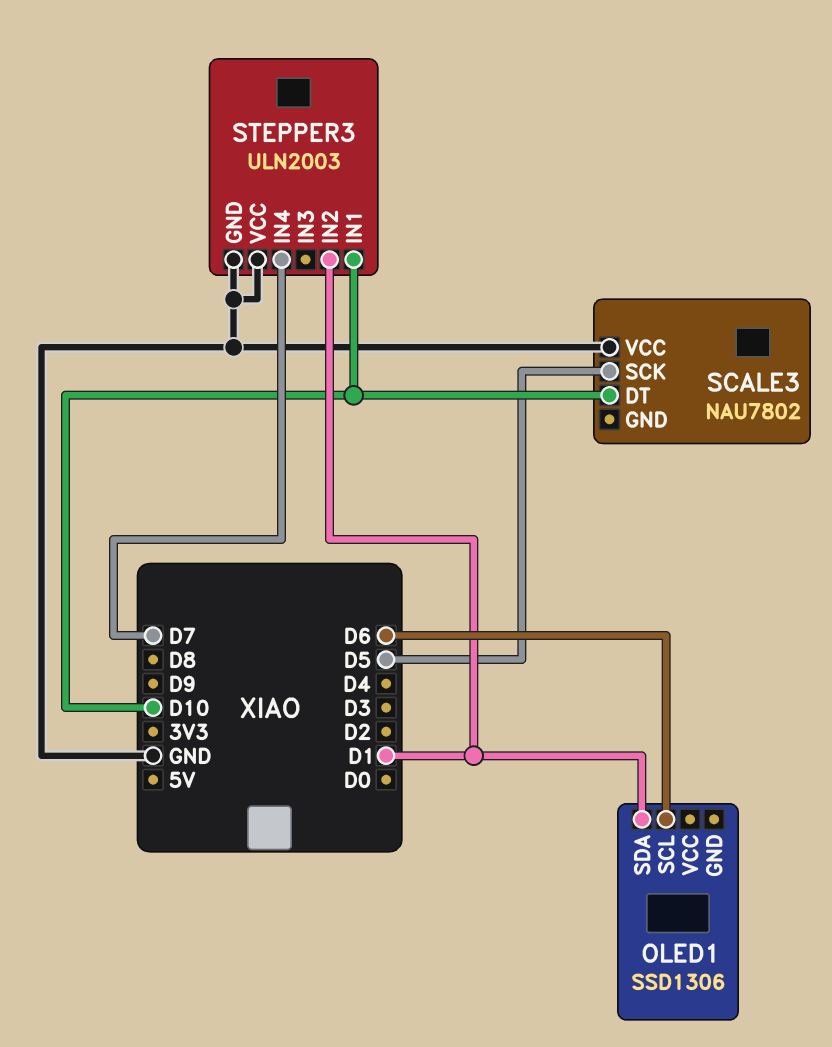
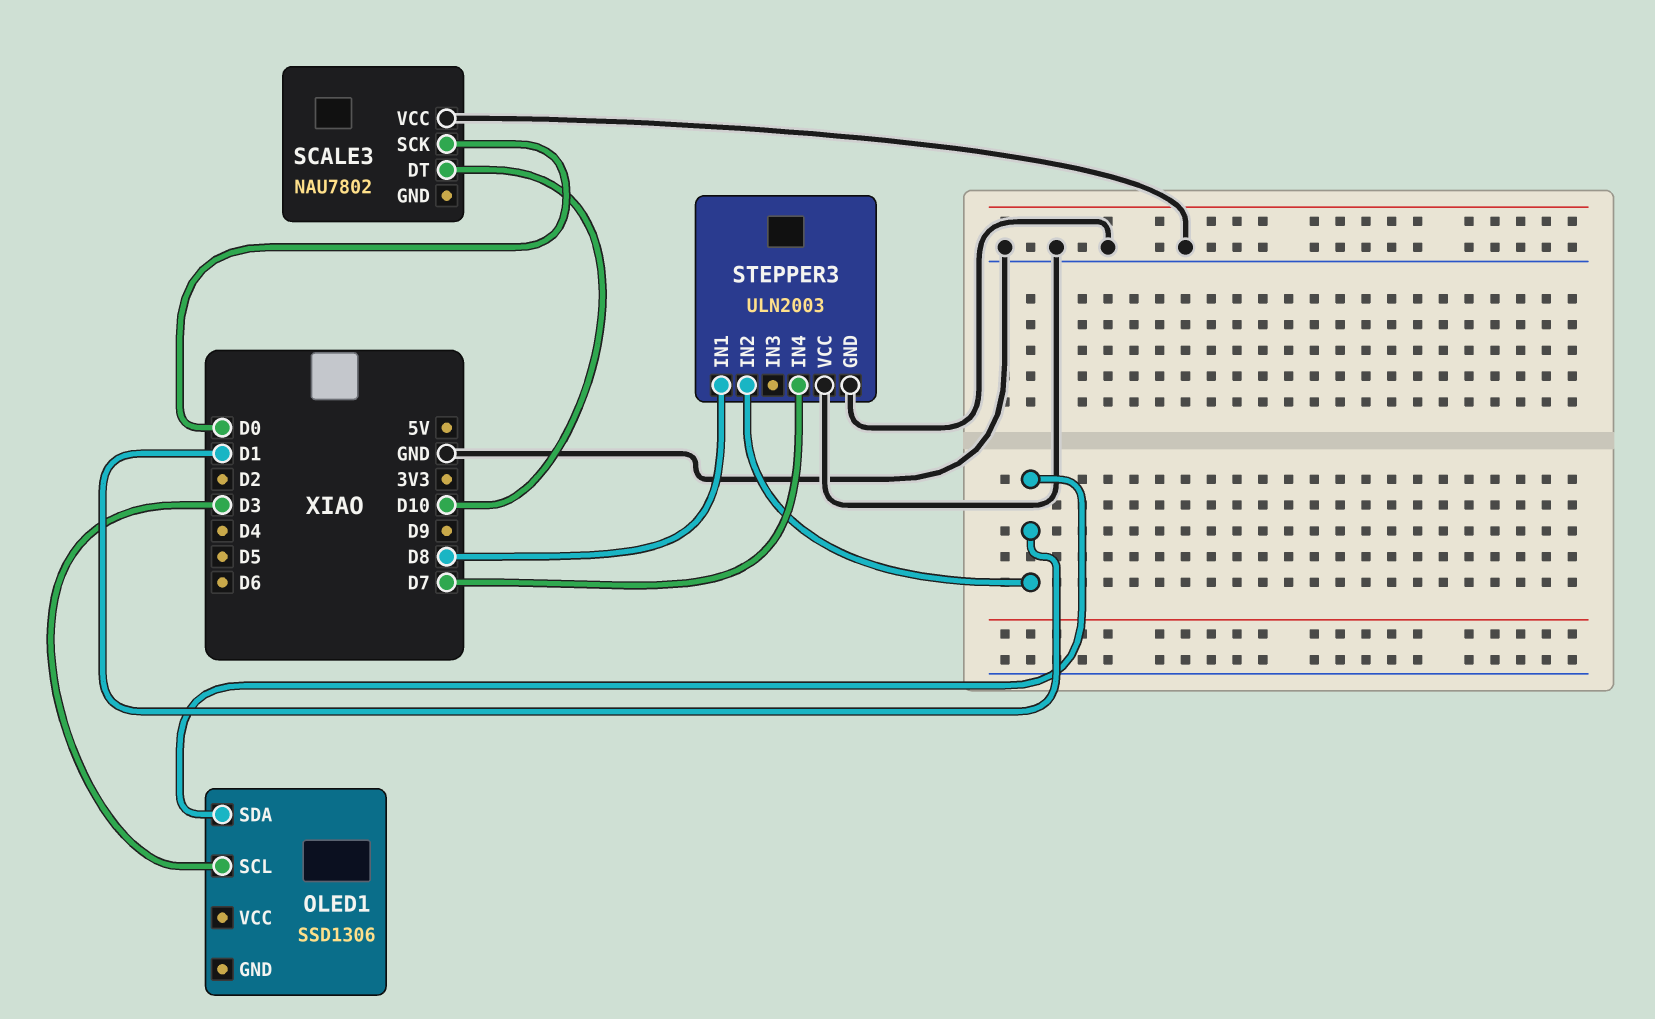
OLED1 pin SCL: D6 -> D3
SCALE3 pin SCK: D5 -> D0
STEPPER3 pin IN1: D10 -> D8

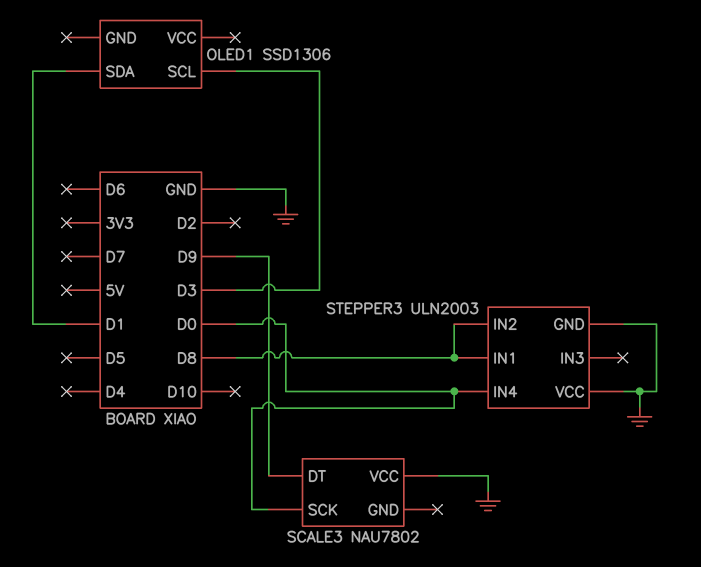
SCALE3 pin DT: D10 -> D9
STEPPER3 pin IN2: D1 -> D8
STEPPER3 pin IN4: D7 -> D0

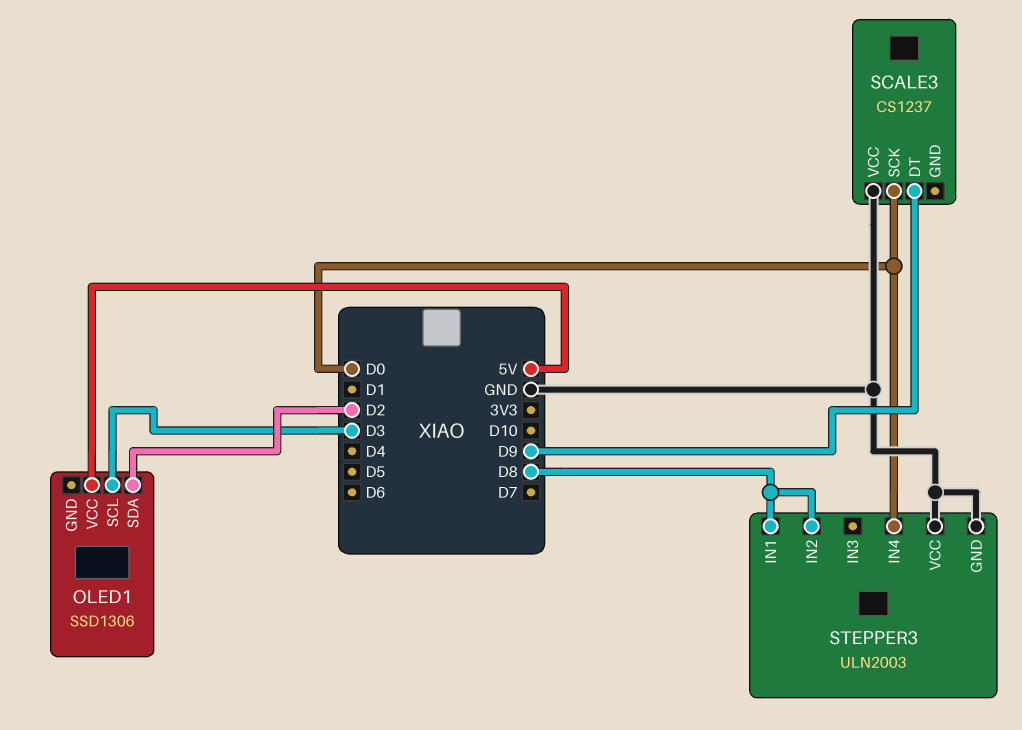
OLED1 pin SDA: D1 -> D2
OLED1 pin VCC: none -> 5V
SCALE3: NAU7802 -> CS1237

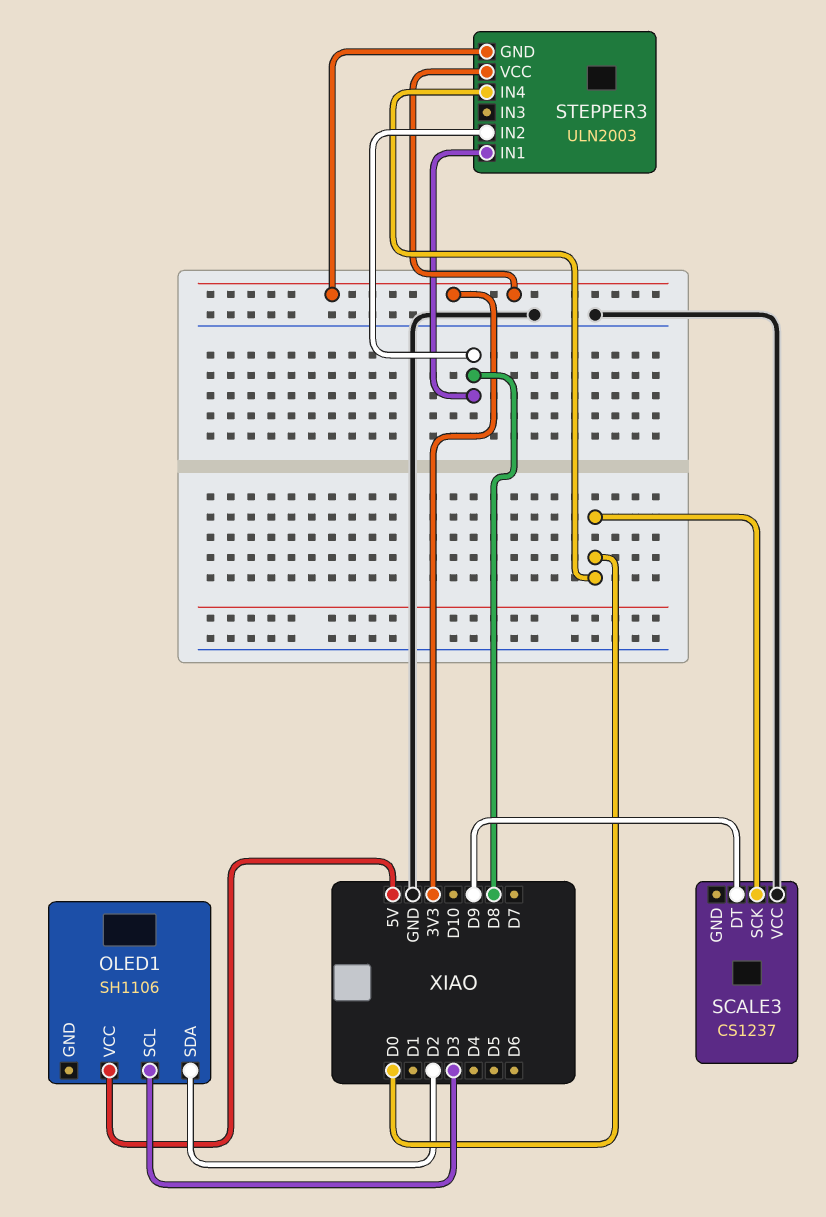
OLED1: SSD1306 -> SH1106
STEPPER3 pin GND: GND -> 3V3
STEPPER3 pin VCC: GND -> 3V3

